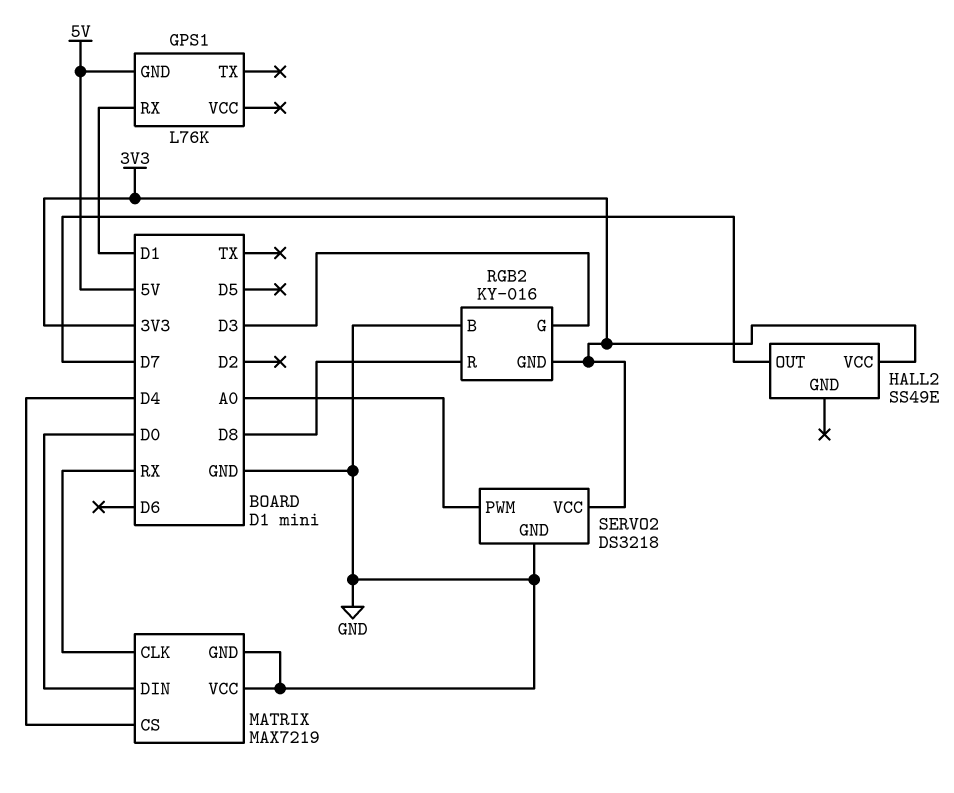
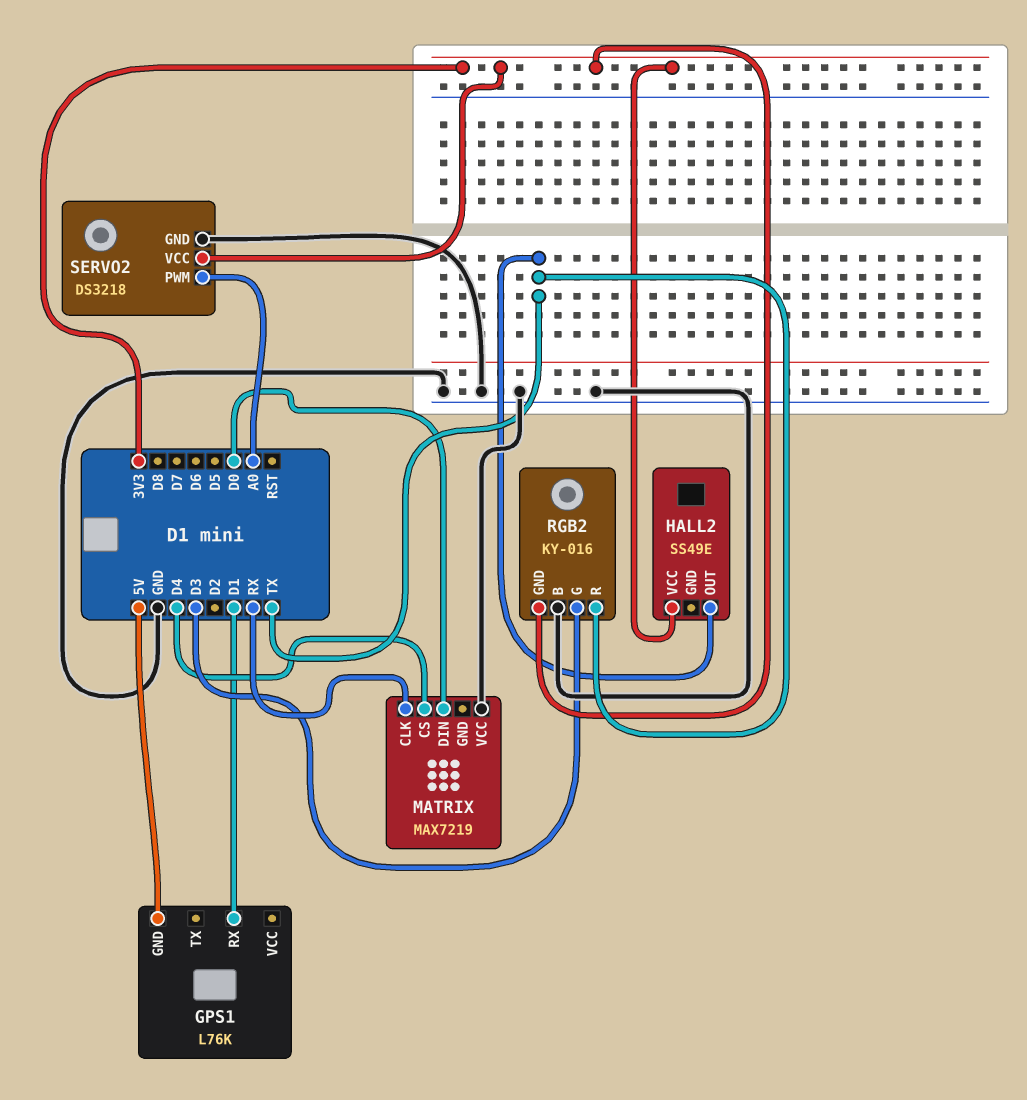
HALL2 pin OUT: D7 -> TX
MATRIX pin GND: GND -> none
RGB2 pin R: D8 -> TX

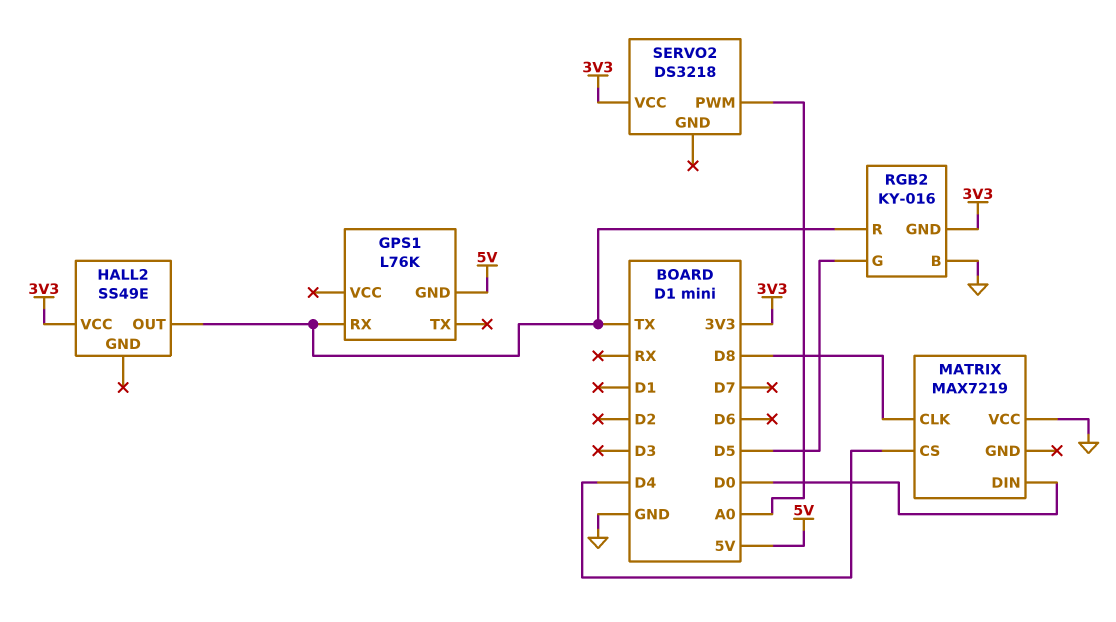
GPS1 pin RX: D1 -> TX
MATRIX pin CLK: RX -> D8
RGB2 pin G: D3 -> D5
SERVO2 pin GND: GND -> none

